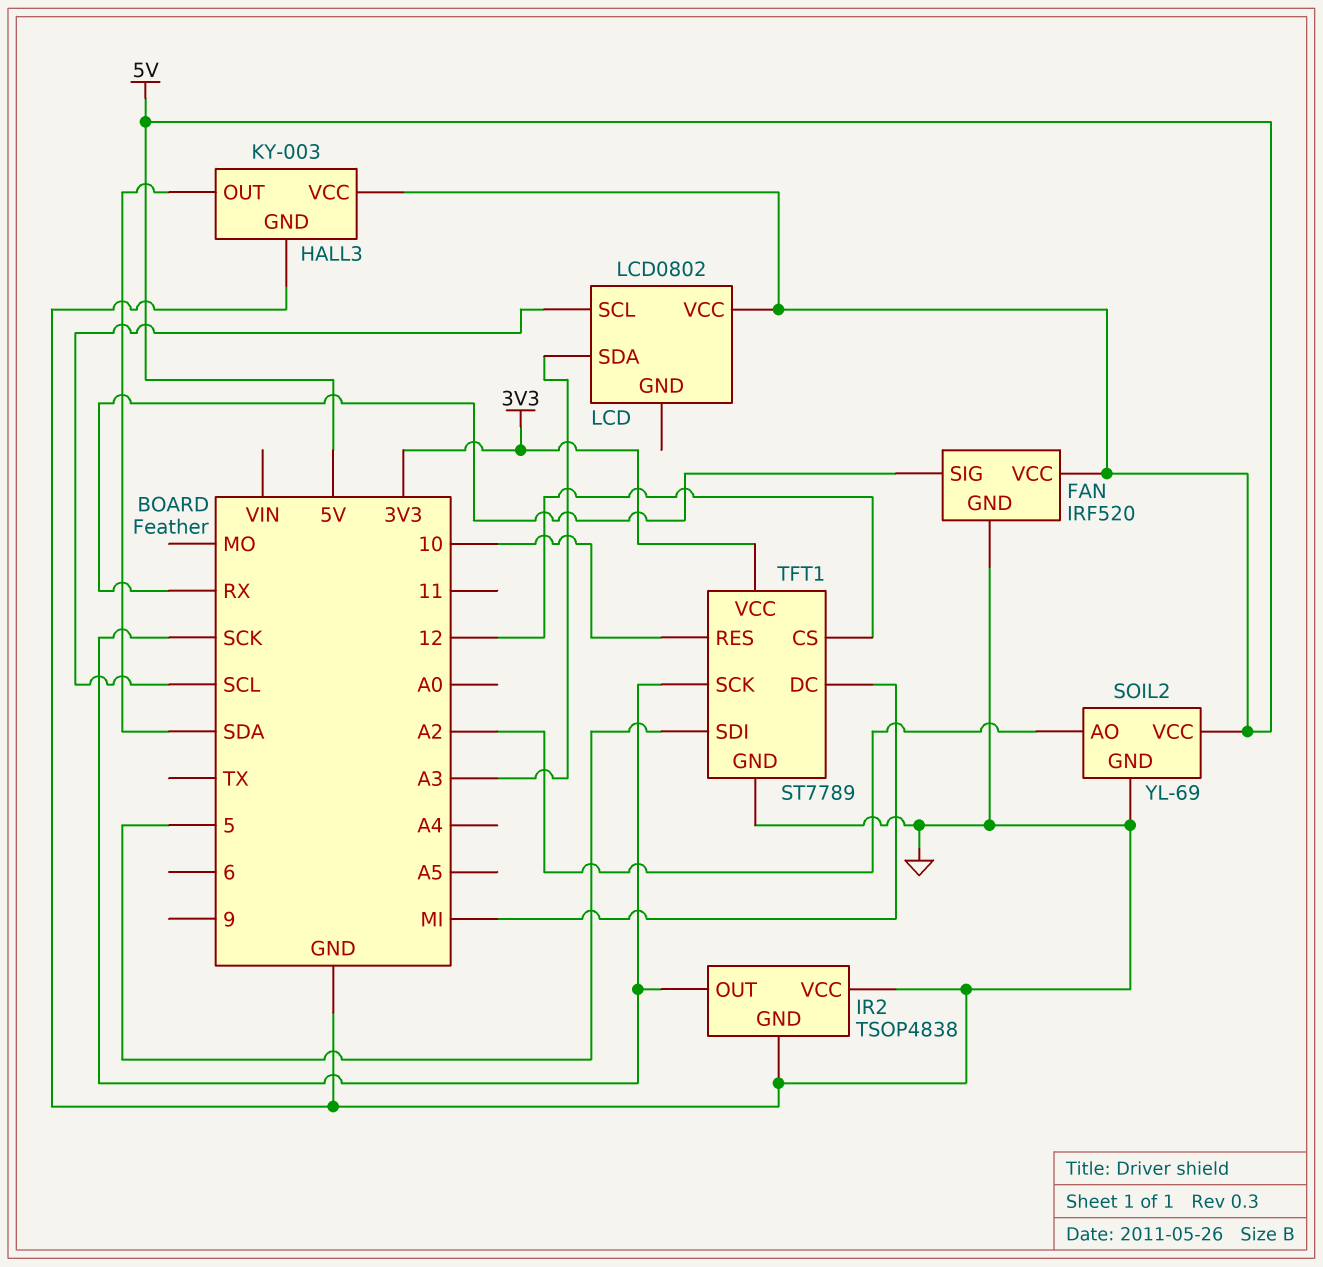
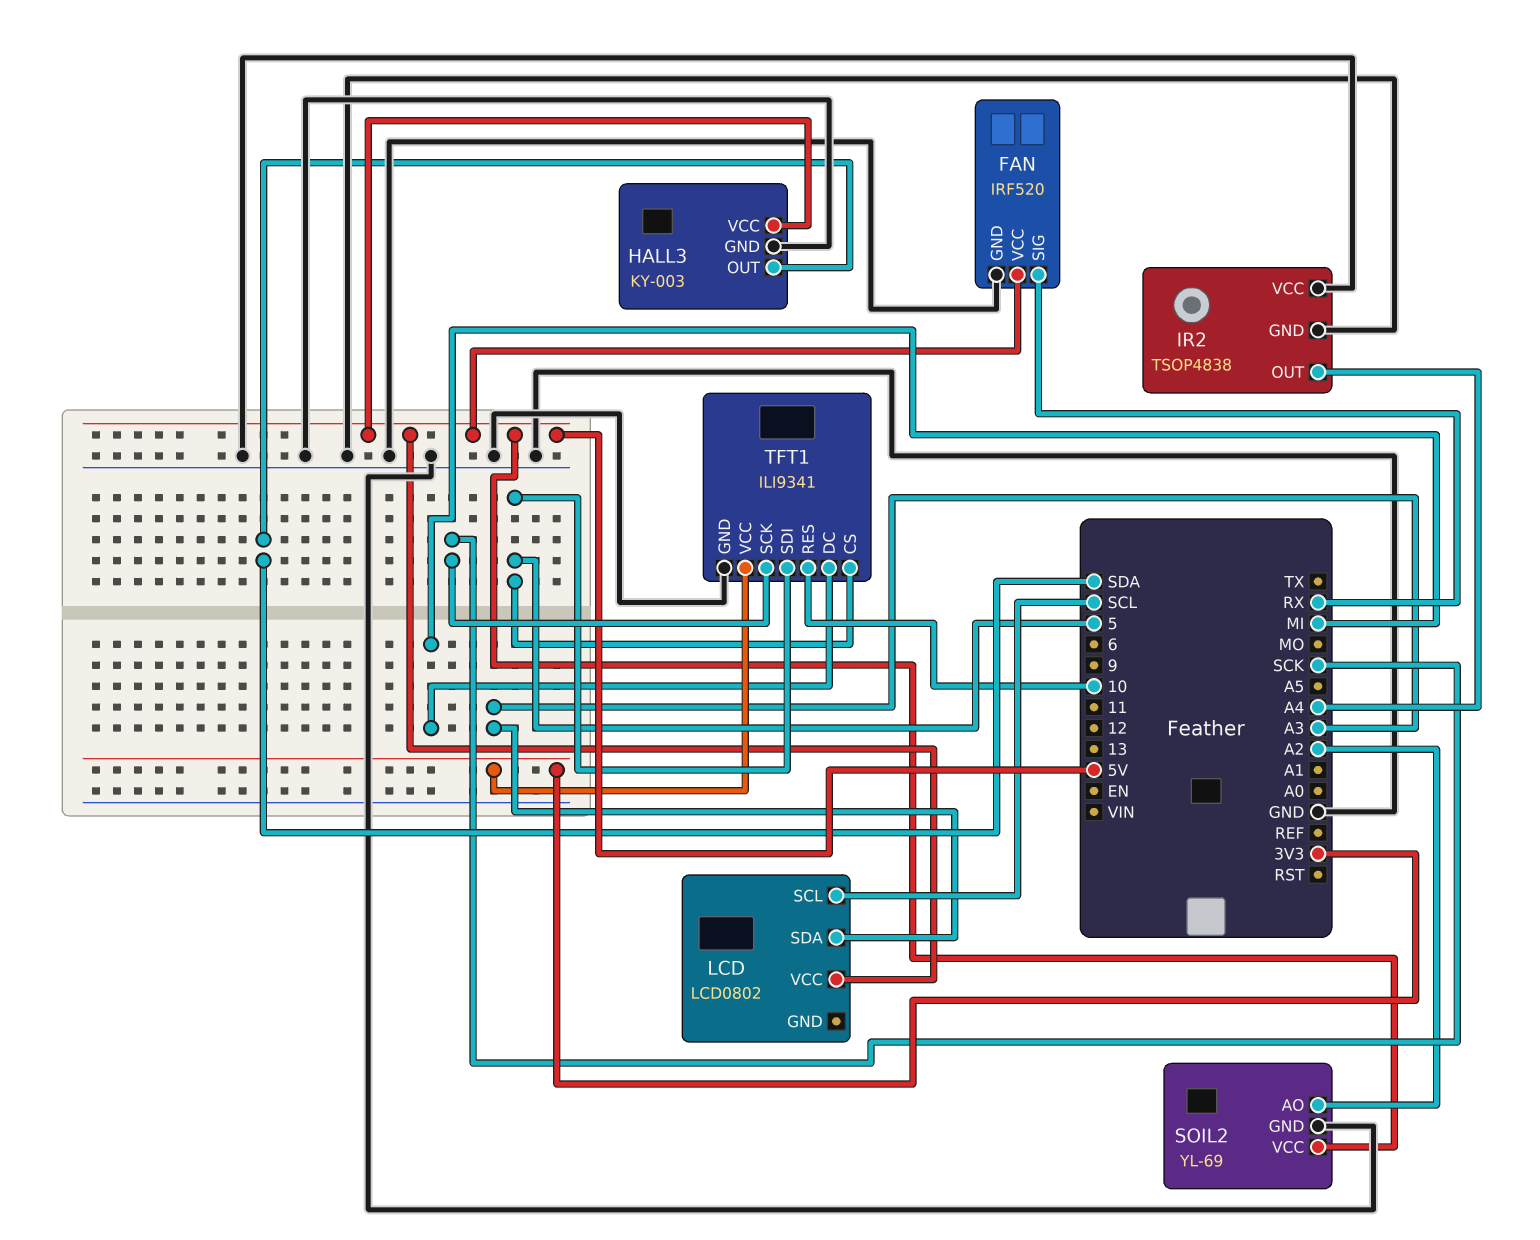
IR2 pin OUT: SCK -> A4
TFT1: ST7789 -> ILI9341
TFT1 pin CS: 12 -> 5

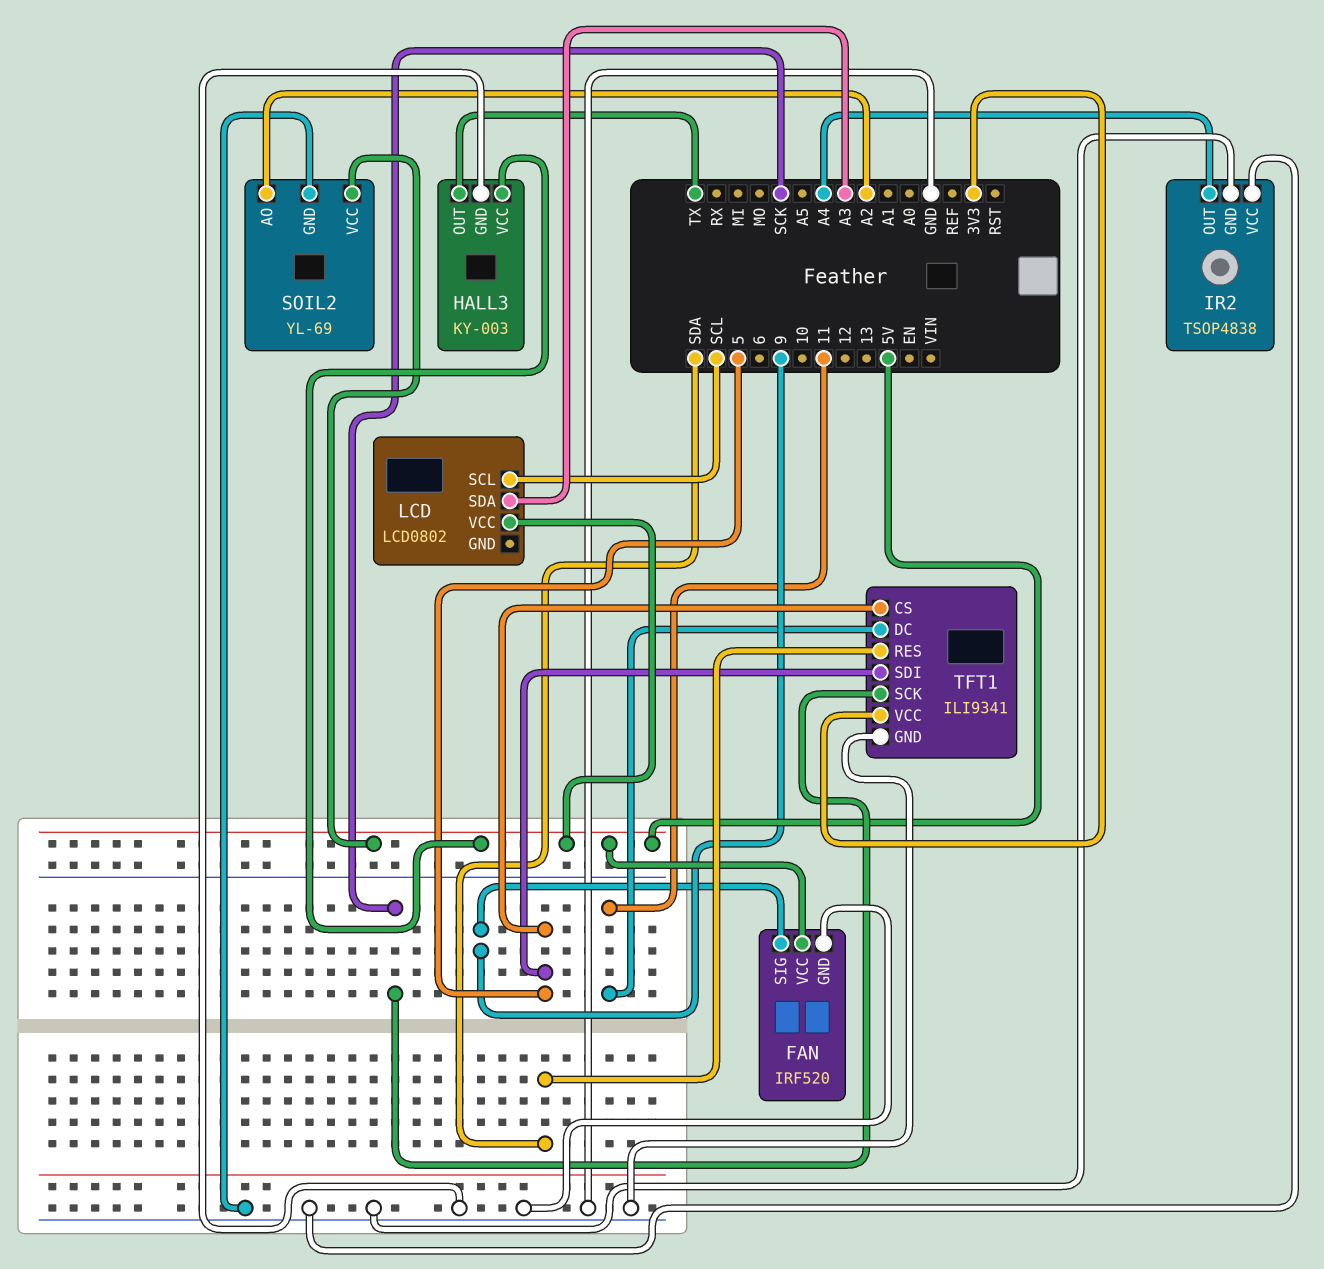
FAN pin SIG: RX -> 9
HALL3 pin OUT: SDA -> TX
TFT1 pin DC: MI -> 11
TFT1 pin RES: 10 -> SDA

